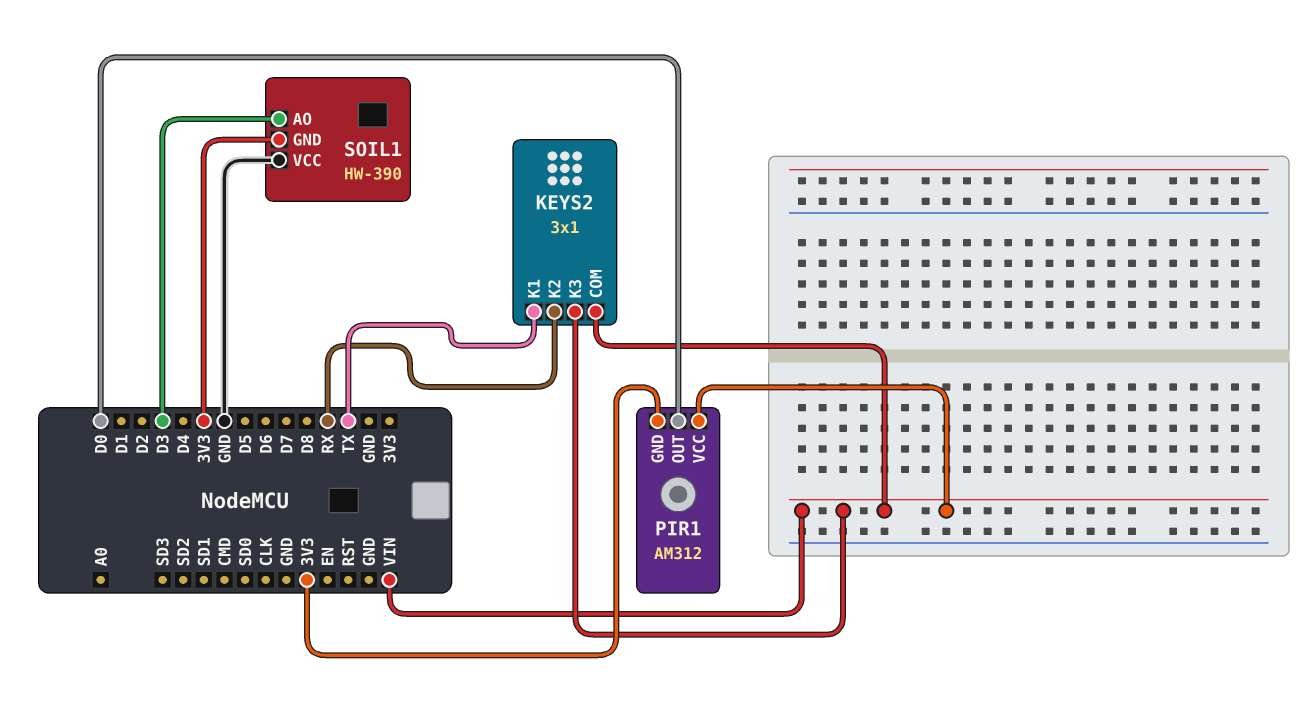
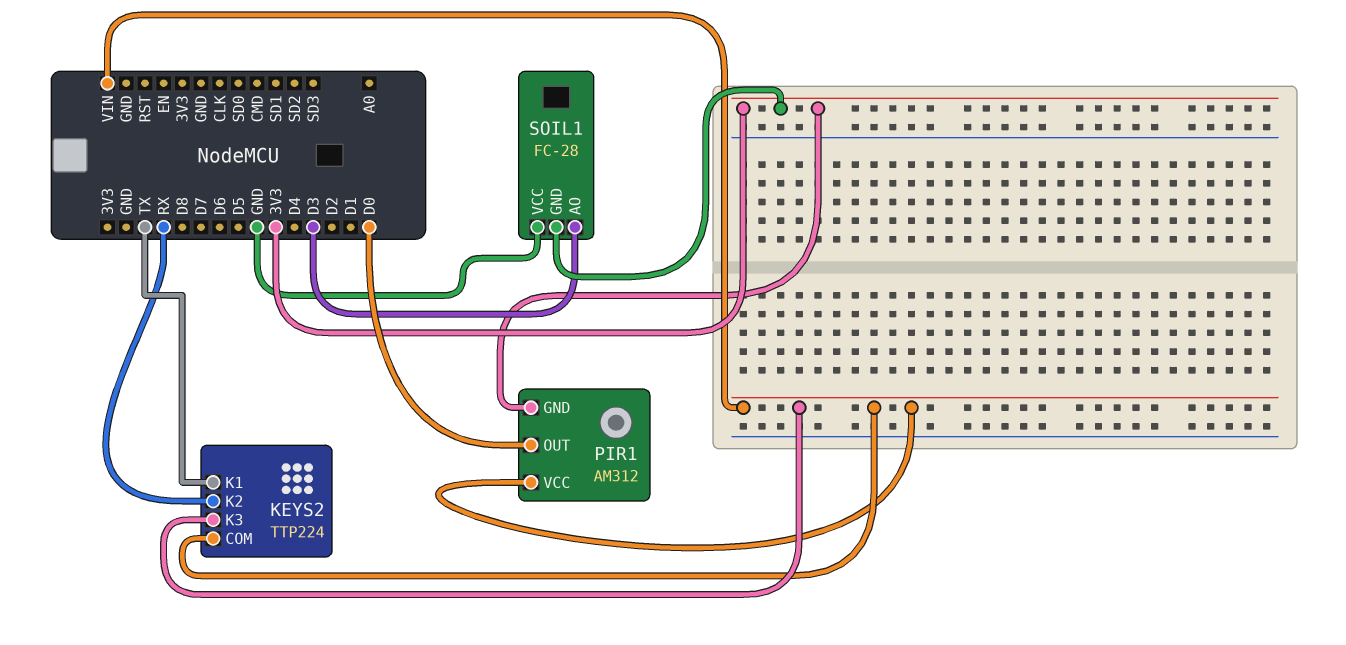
KEYS2: 3x1 -> TTP224
SOIL1: HW-390 -> FC-28

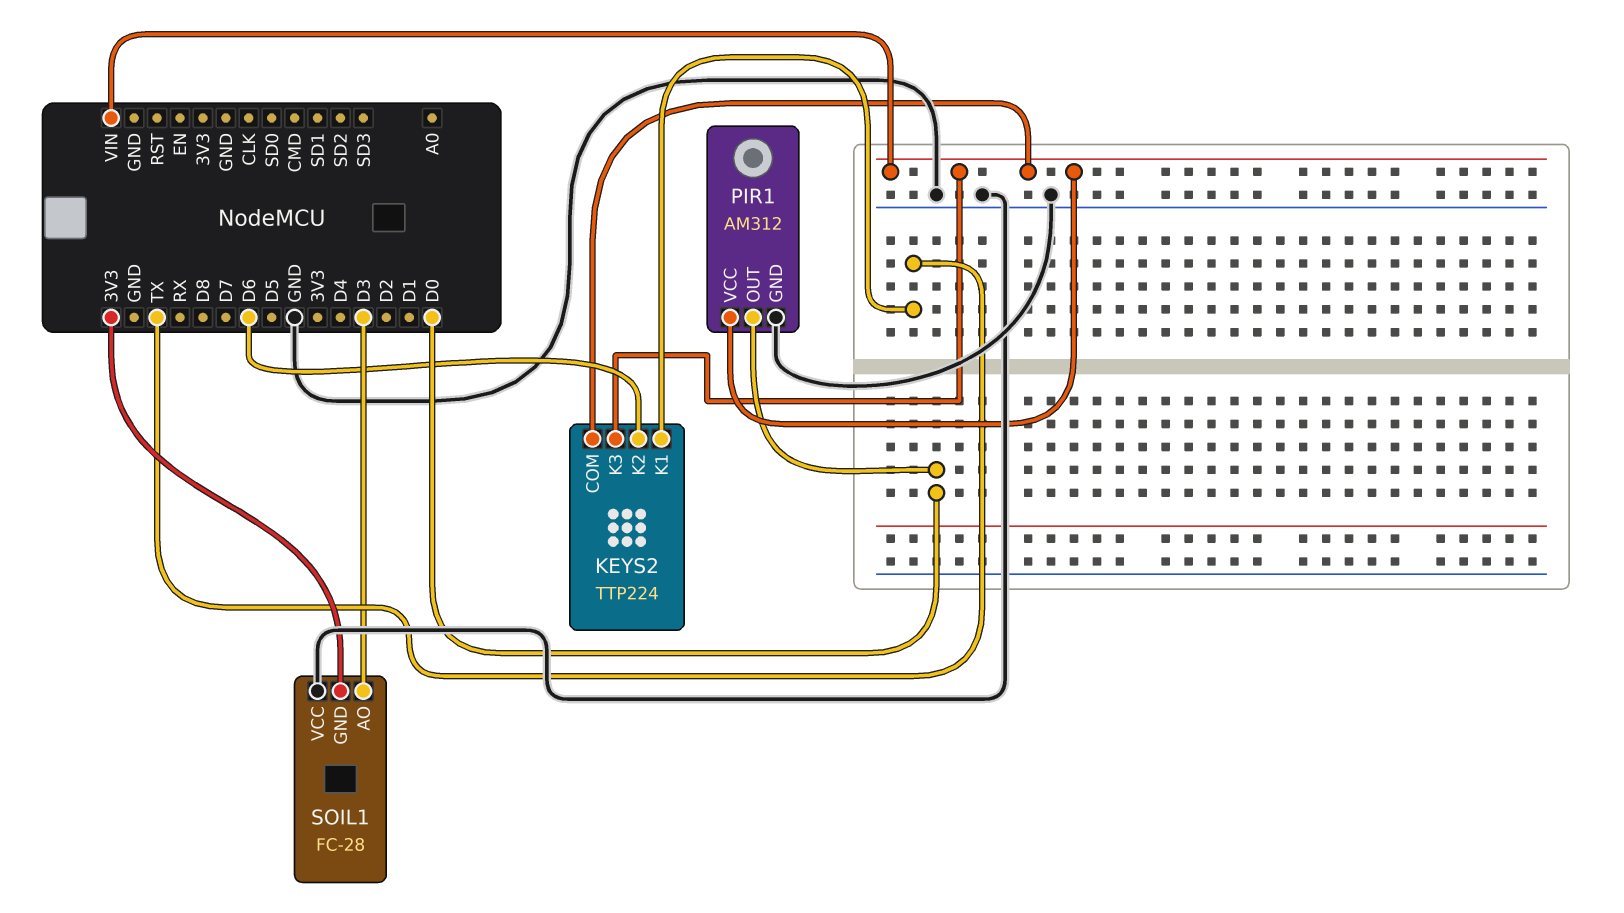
KEYS2 pin K2: RX -> D6
PIR1 pin GND: 3V3 -> GND

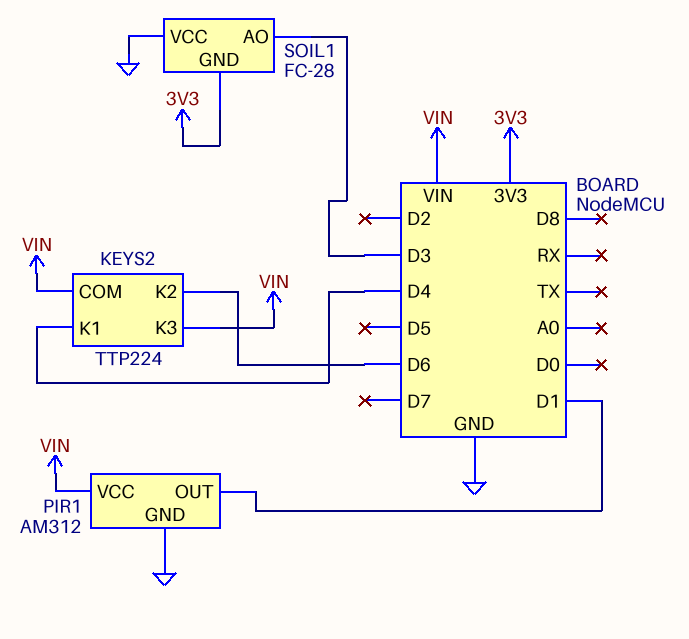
KEYS2 pin K1: TX -> D4
PIR1 pin OUT: D0 -> D1

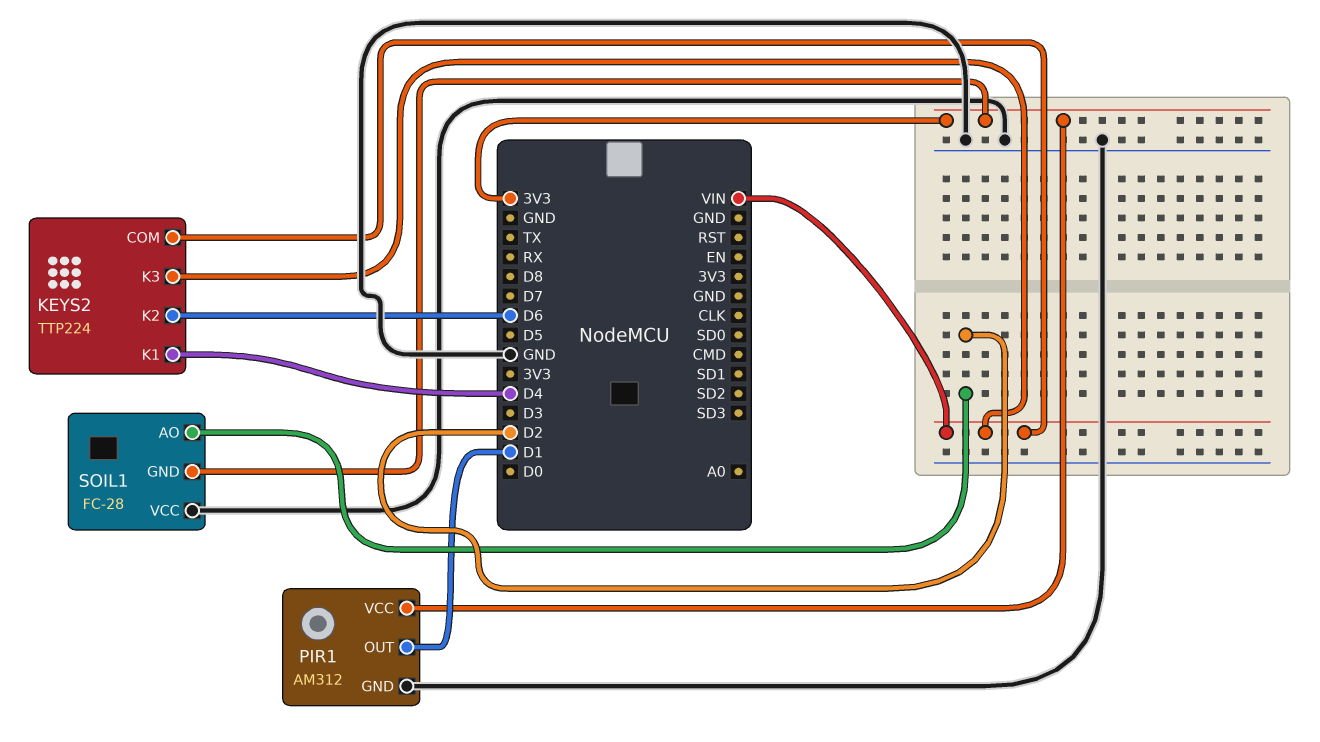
PIR1 pin VCC: VIN -> 3V3
SOIL1 pin AO: D3 -> D2

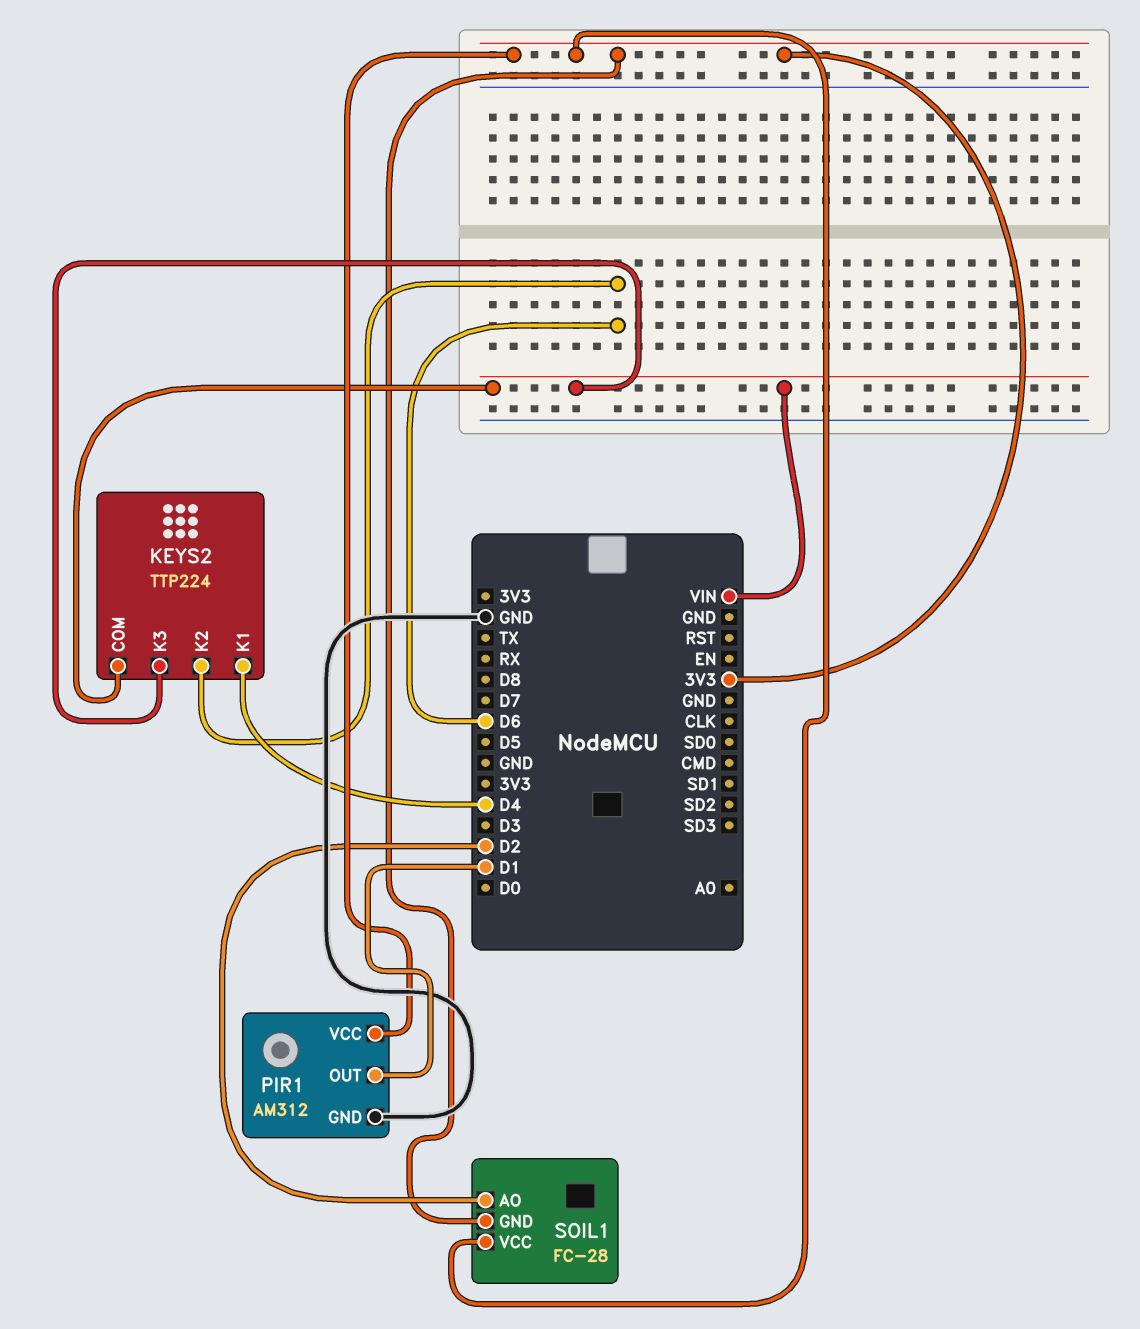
SOIL1 pin VCC: GND -> 3V3

